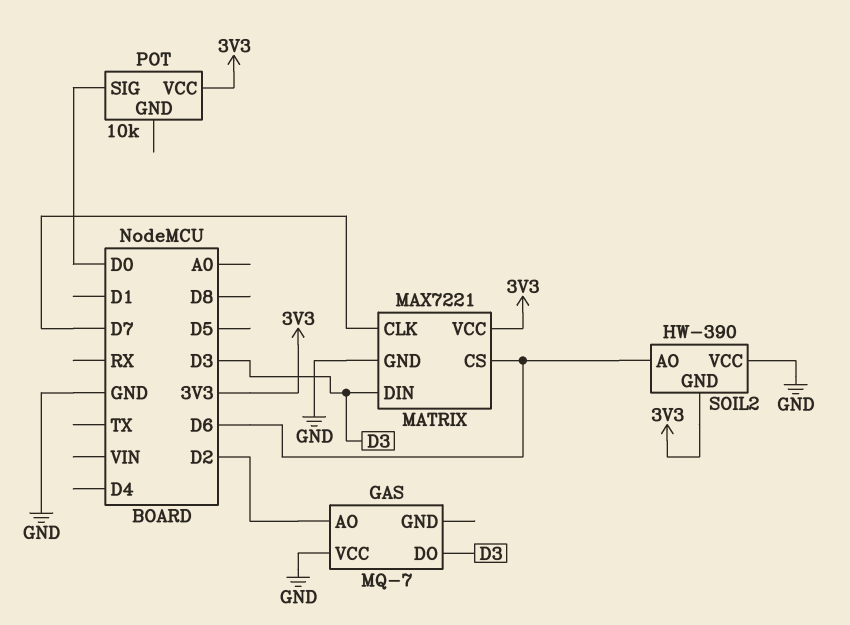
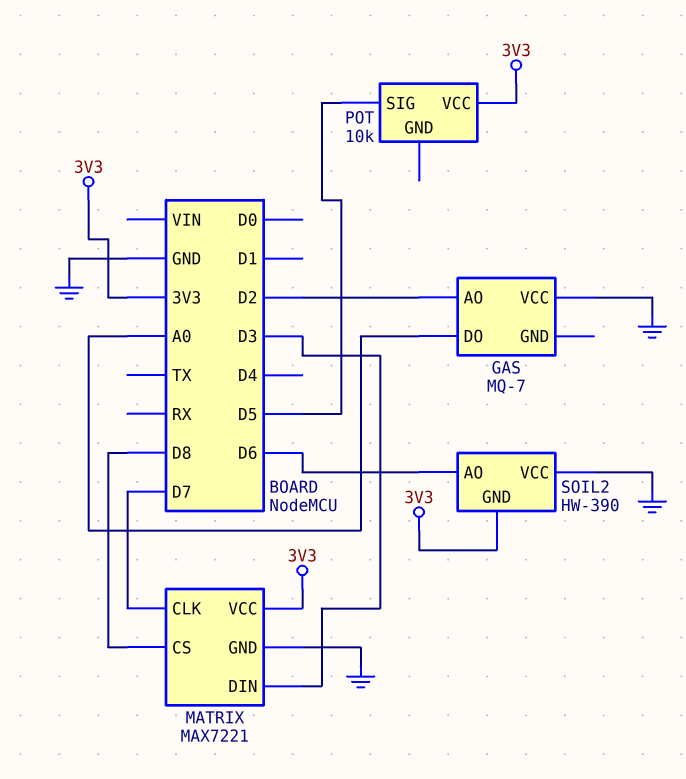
GAS pin DO: D3 -> A0
MATRIX pin CS: D6 -> D8
POT pin SIG: D0 -> D5

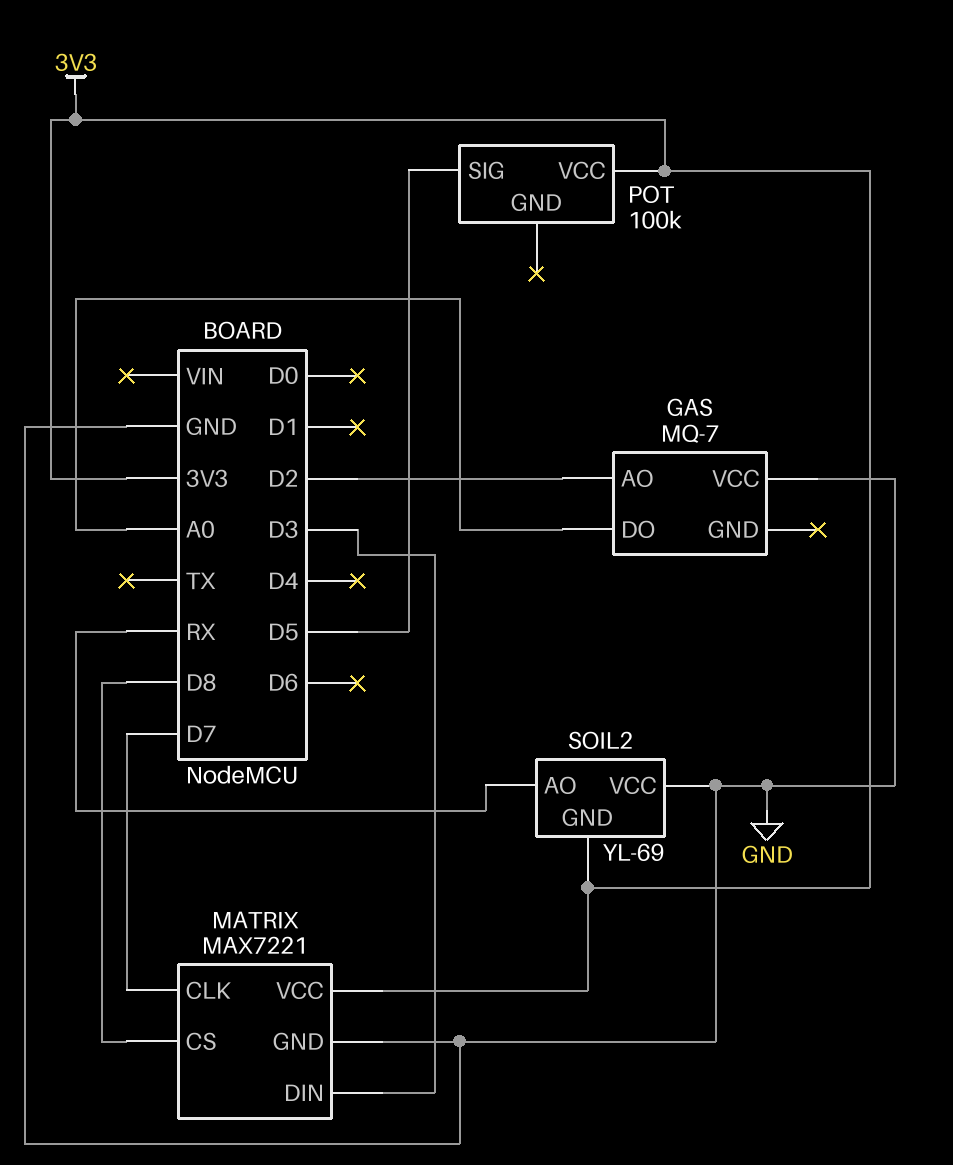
POT: 10k -> 100k
SOIL2: HW-390 -> YL-69
SOIL2 pin AO: D6 -> RX

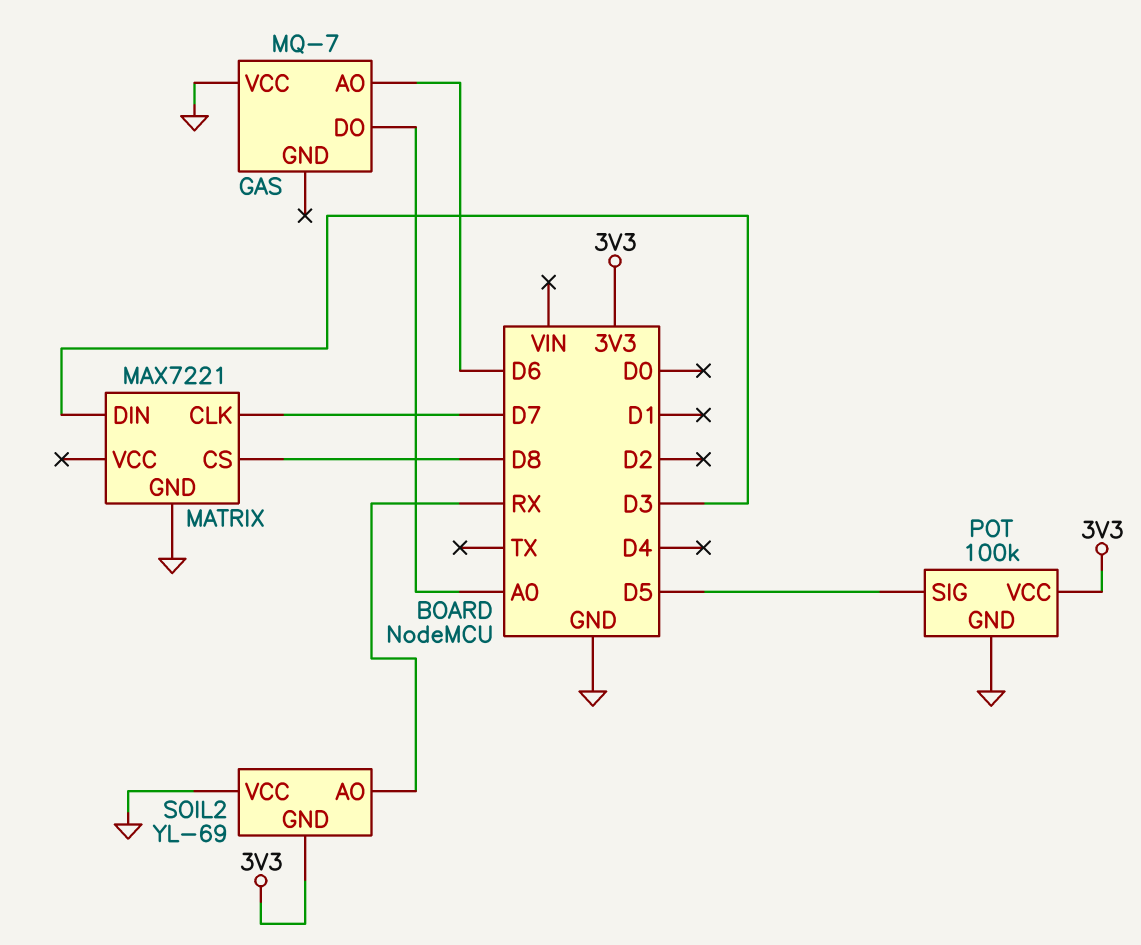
GAS pin AO: D2 -> D6
MATRIX pin VCC: 3V3 -> none
POT pin GND: none -> GND

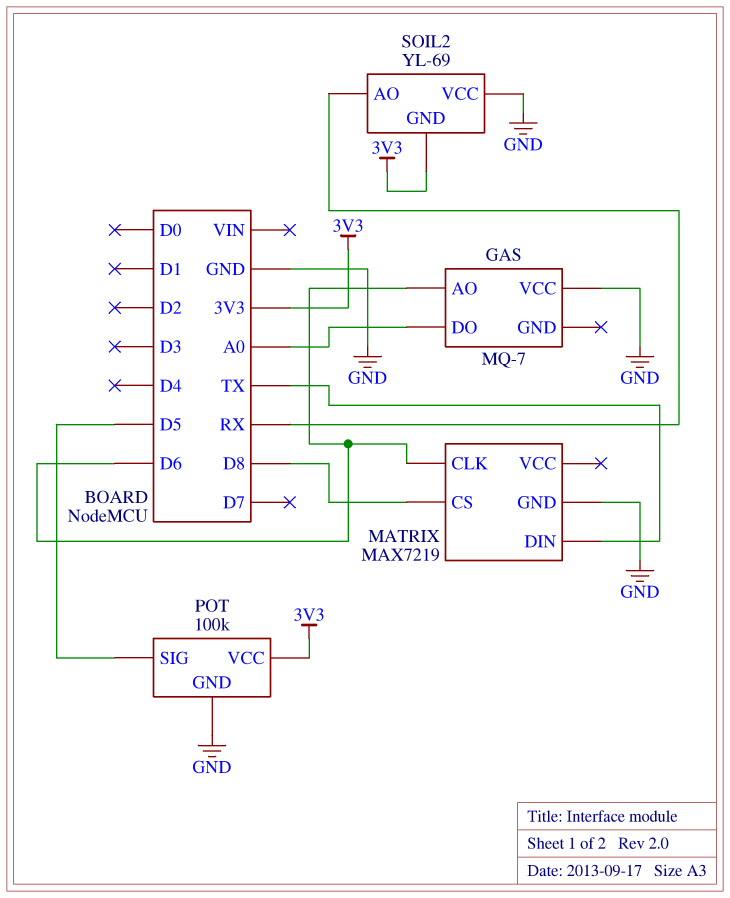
MATRIX: MAX7221 -> MAX7219
MATRIX pin CLK: D7 -> D6
MATRIX pin DIN: D3 -> TX

